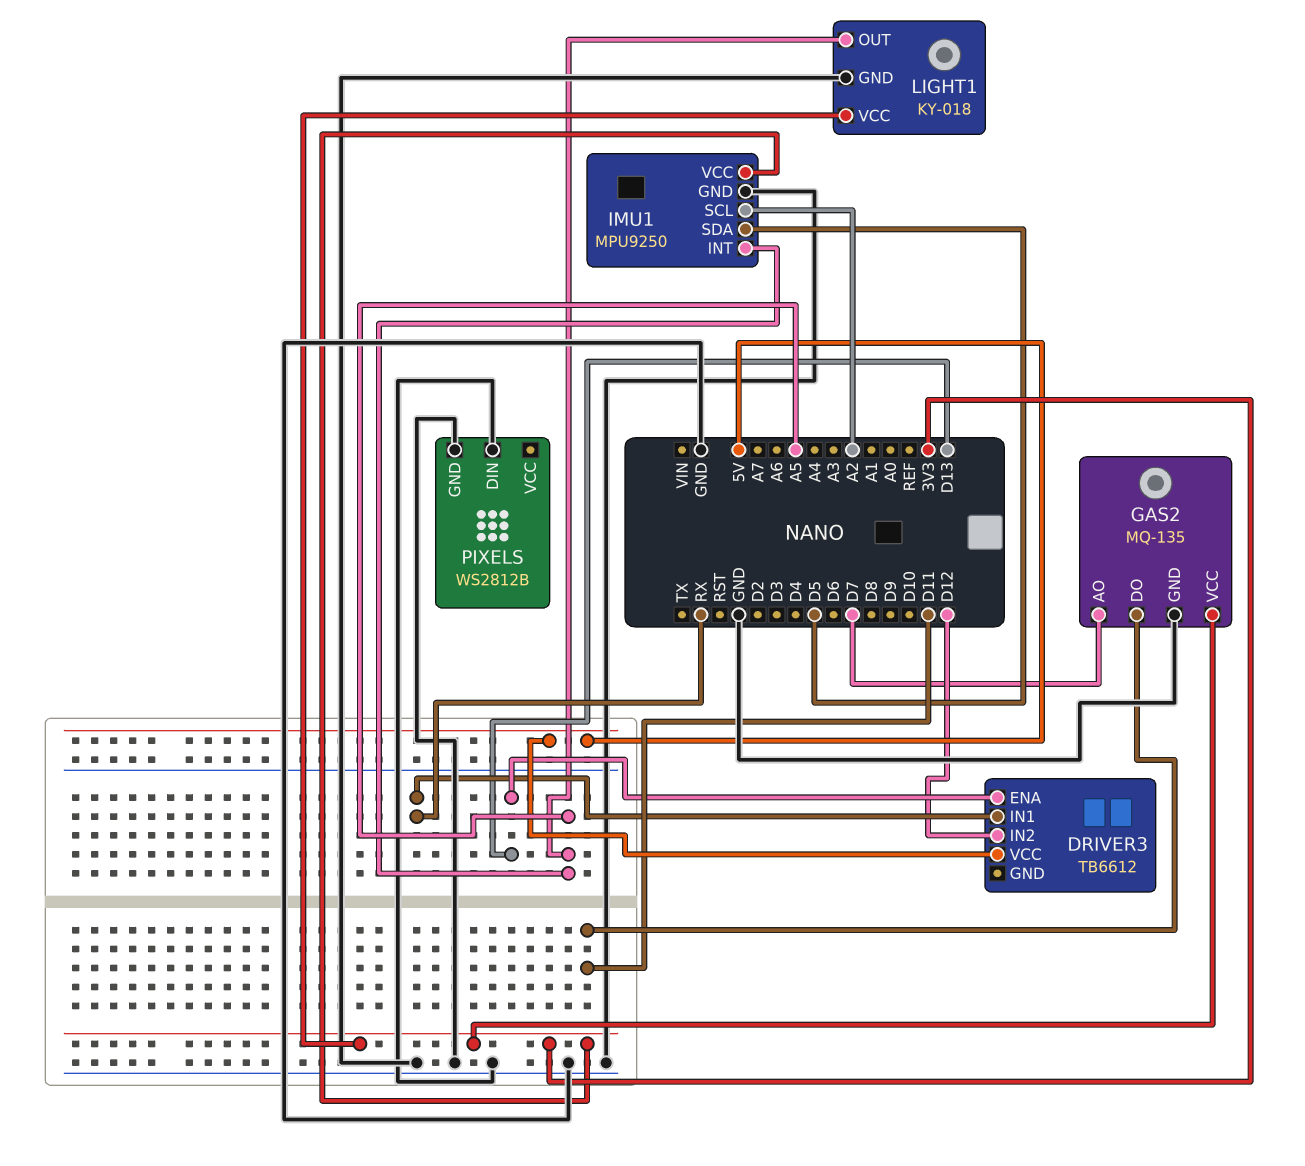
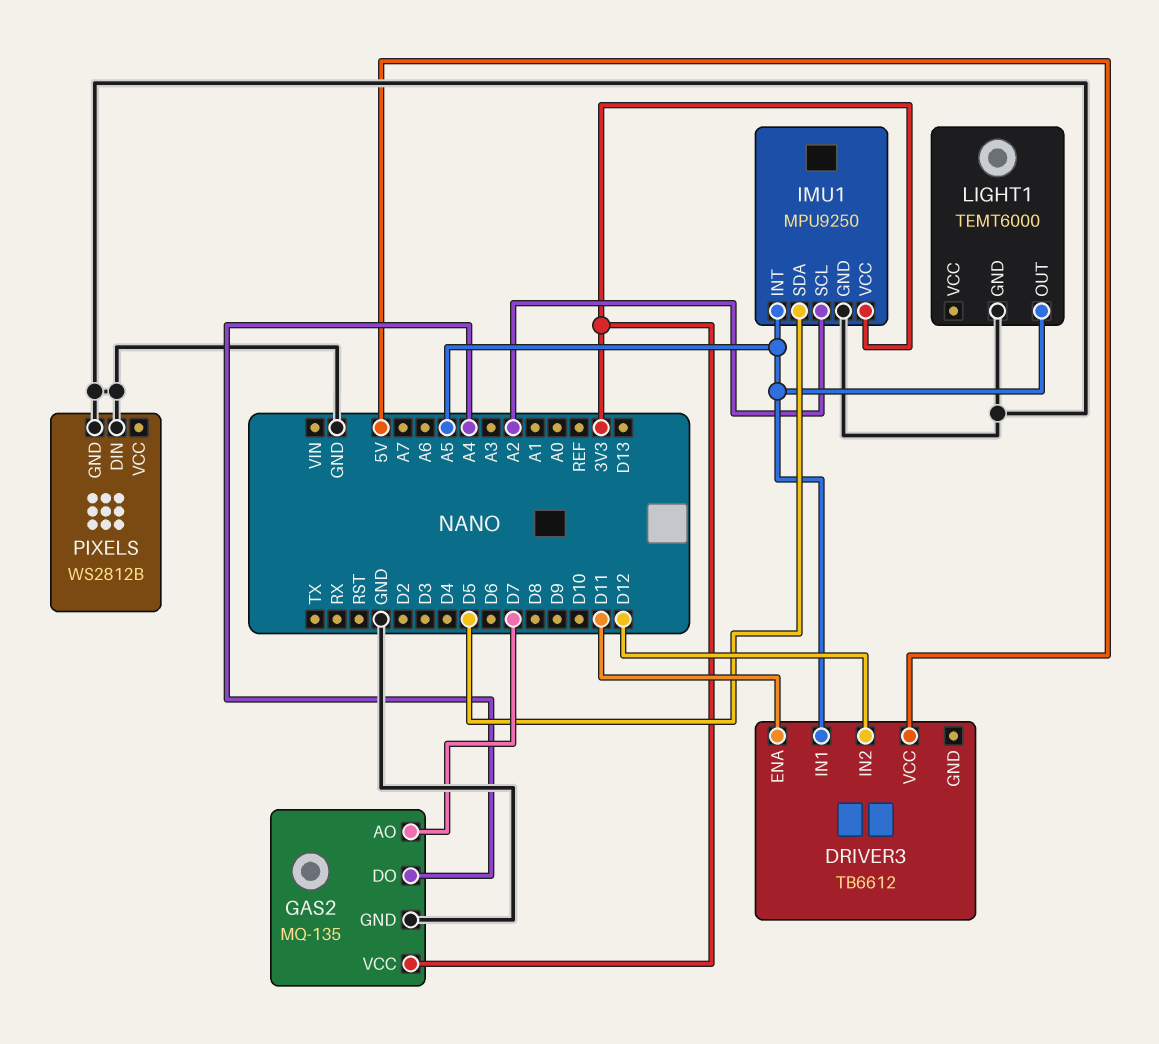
DRIVER3 pin ENA: D13 -> D11
DRIVER3 pin IN1: RX -> A5
GAS2 pin DO: D11 -> A4
LIGHT1: KY-018 -> TEMT6000
LIGHT1 pin VCC: 3V3 -> none

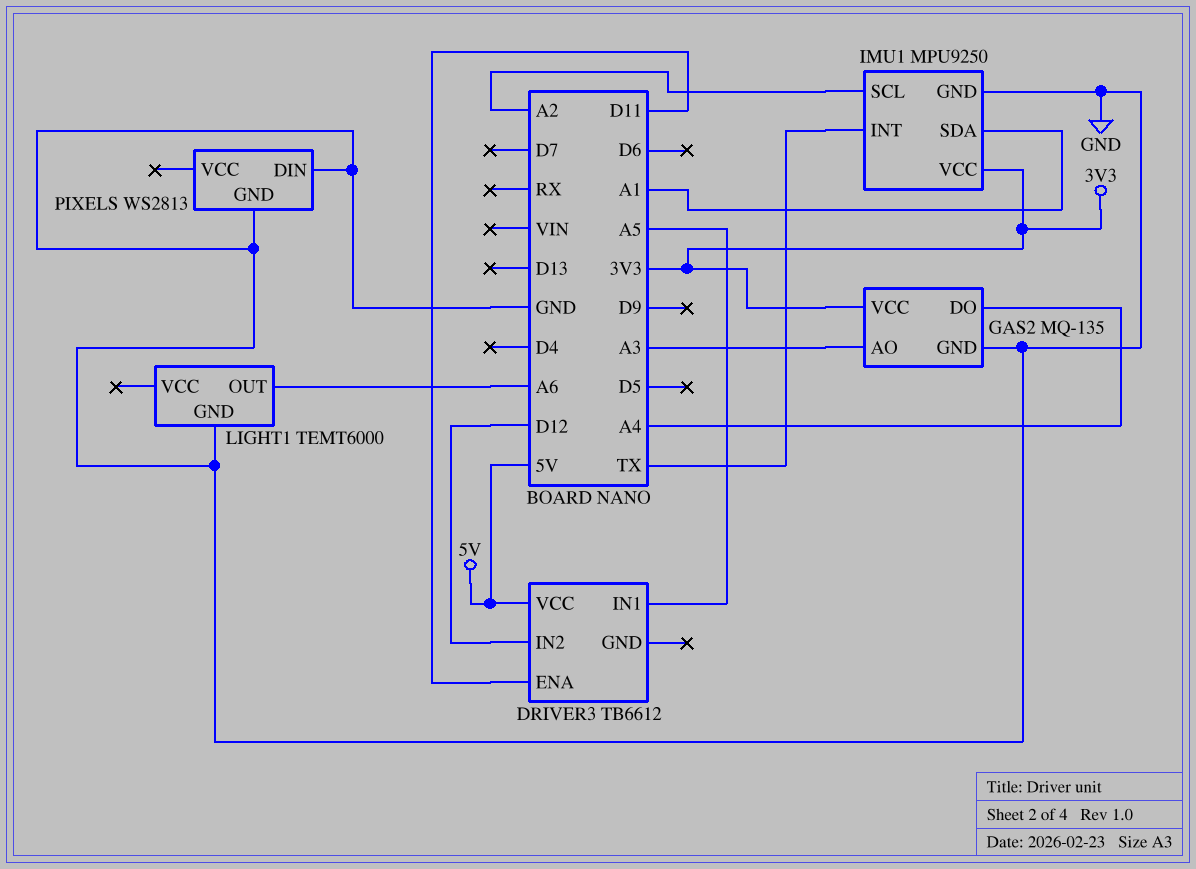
GAS2 pin AO: D7 -> A3
IMU1 pin INT: A5 -> TX
IMU1 pin SDA: D5 -> A1
LIGHT1 pin OUT: A5 -> A6
PIXELS: WS2812B -> WS2813

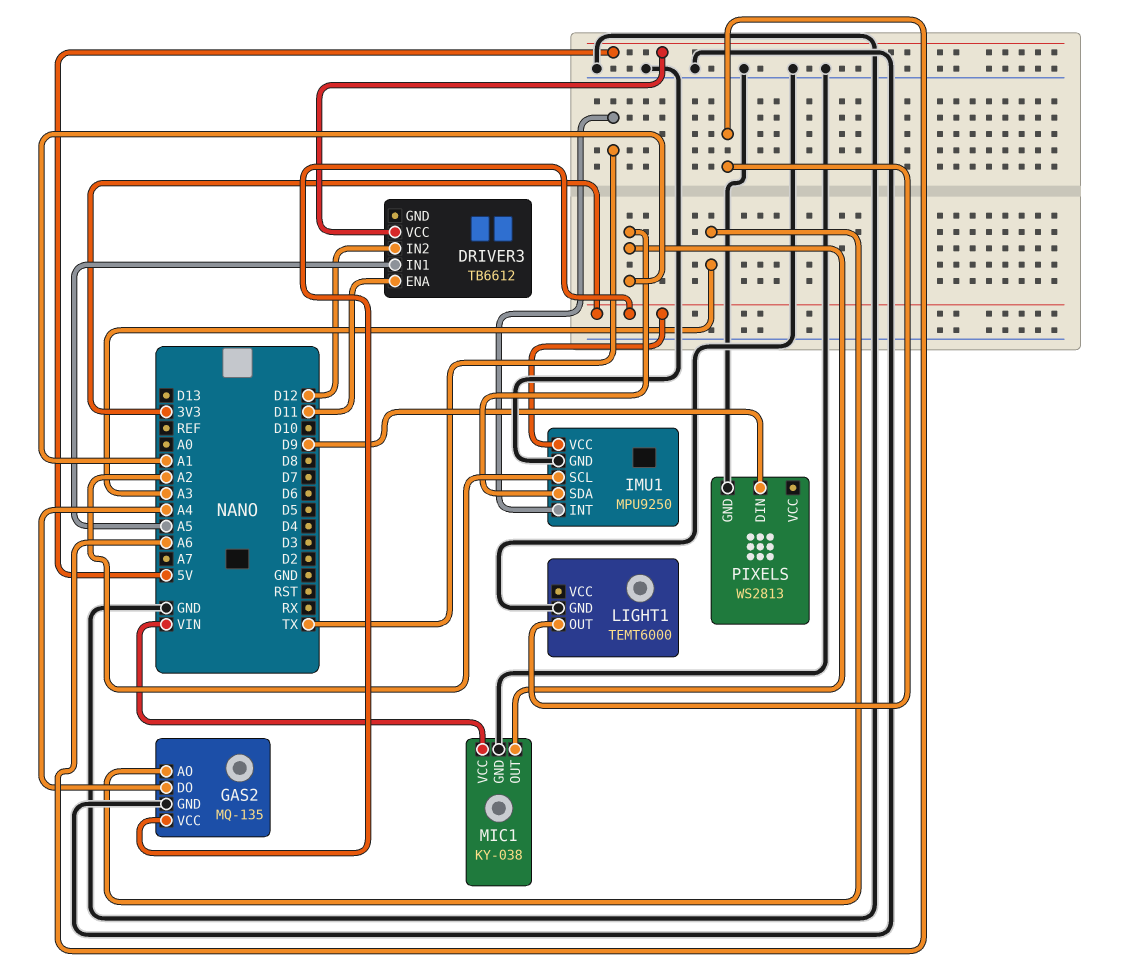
MIC1: none -> KY-038
MIC1 pin GND: none -> GND
MIC1 pin OUT: none -> A1
MIC1 pin VCC: none -> VIN
PIXELS pin DIN: GND -> D9

